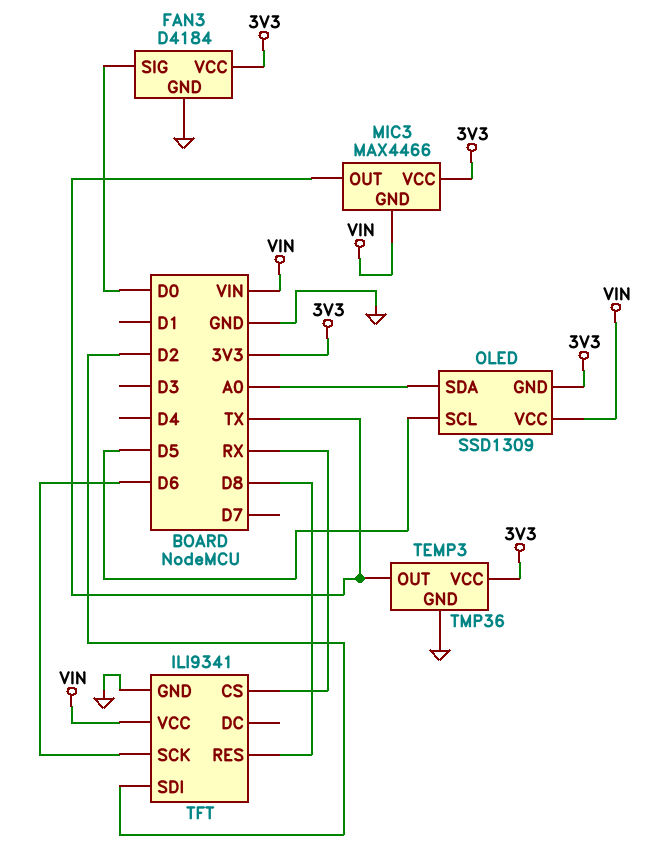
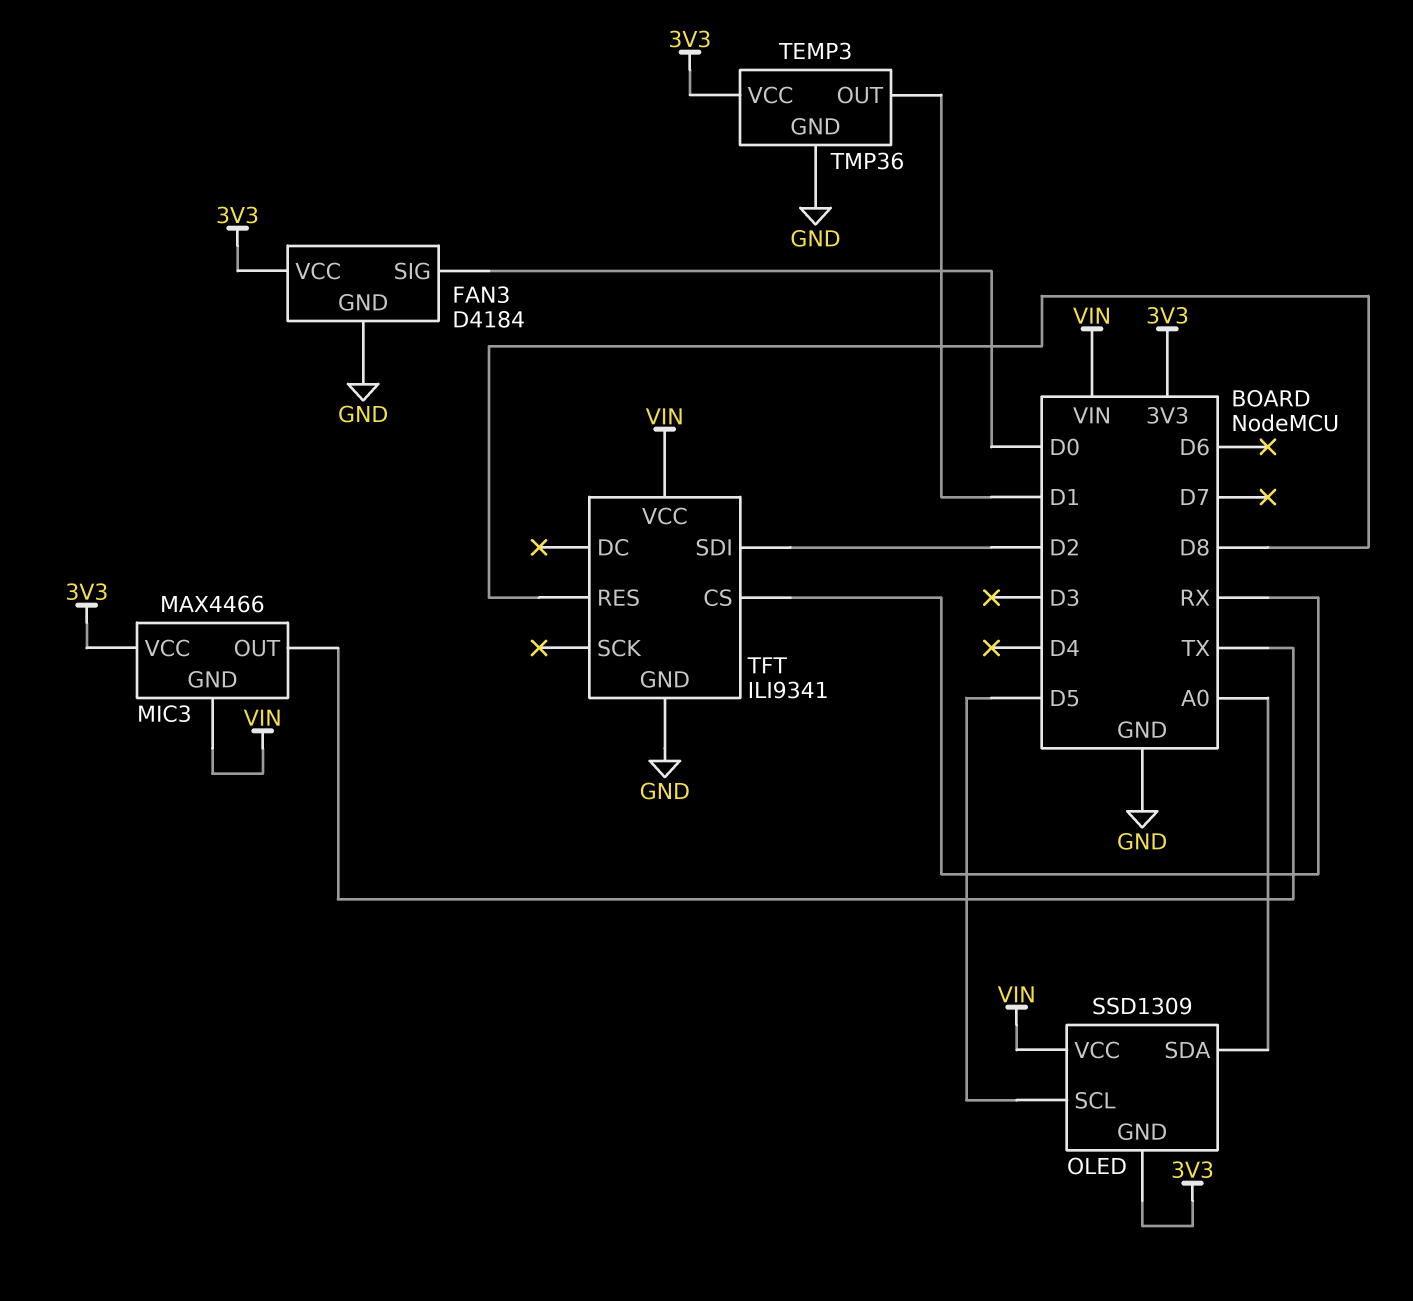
TEMP3 pin OUT: TX -> D1
TFT pin SCK: D6 -> none

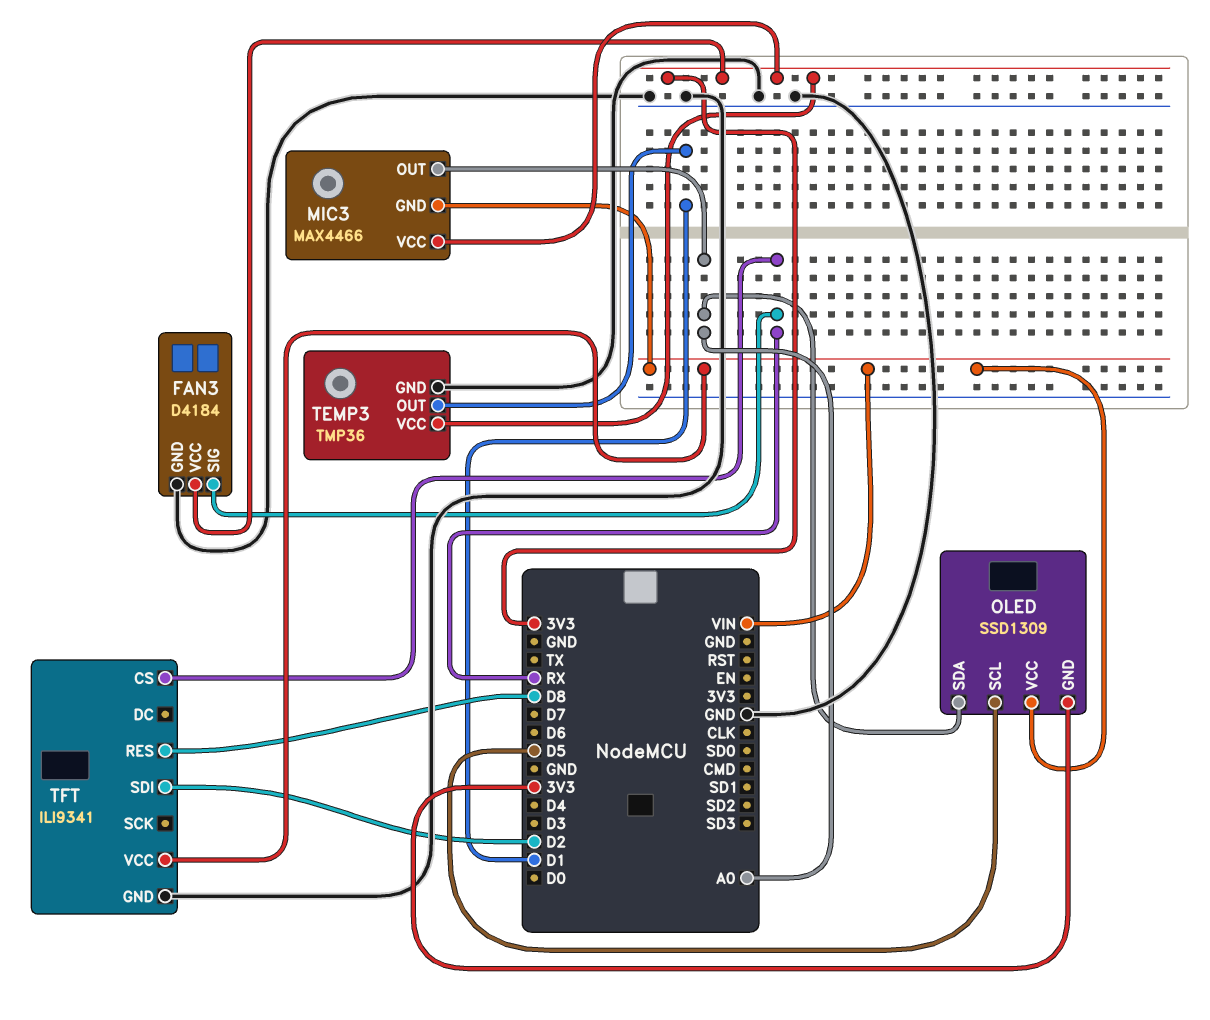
FAN3 pin SIG: D0 -> RX
MIC3 pin OUT: TX -> A0

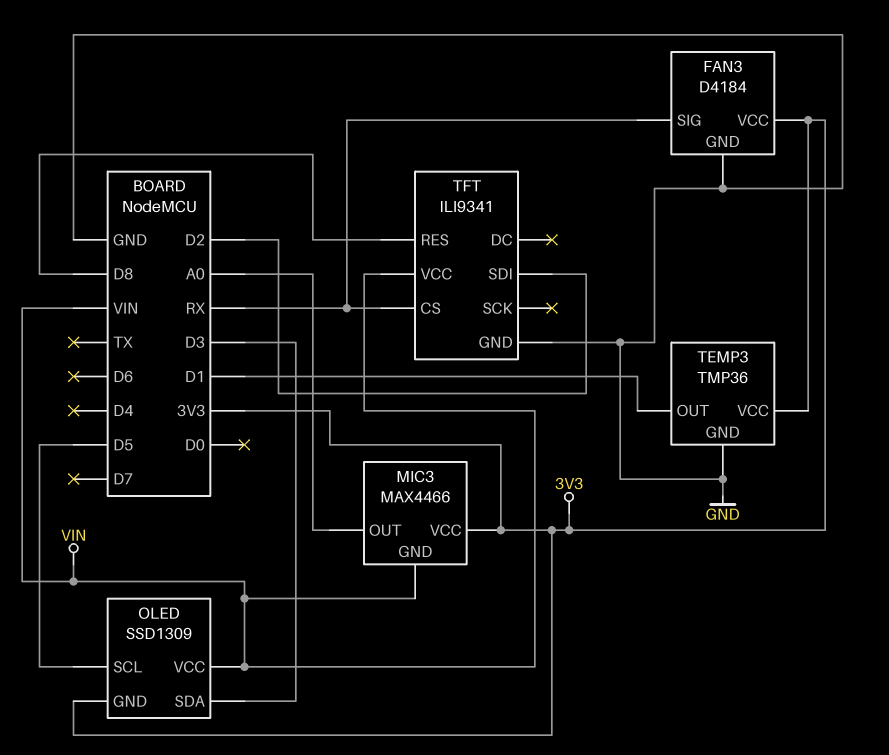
OLED pin SDA: A0 -> D3

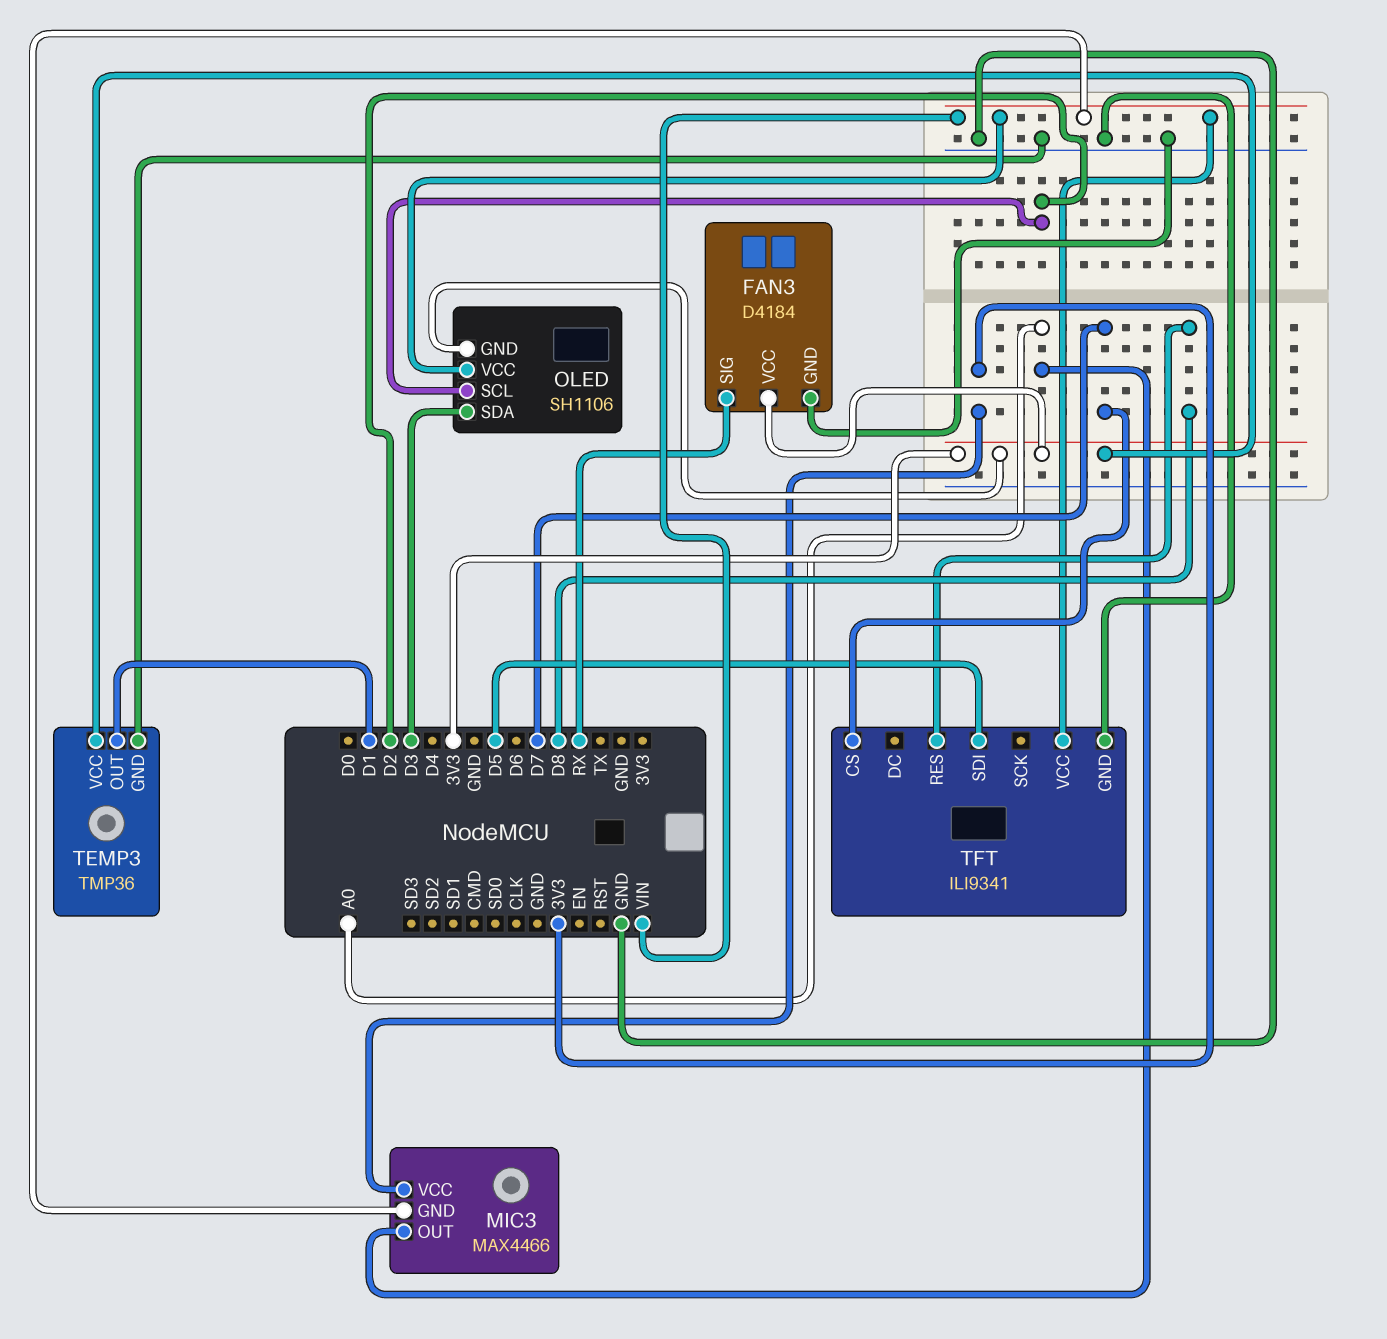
OLED: SSD1309 -> SH1106
OLED pin SCL: D5 -> D2
TFT pin CS: RX -> D7
TFT pin SDI: D2 -> D5

